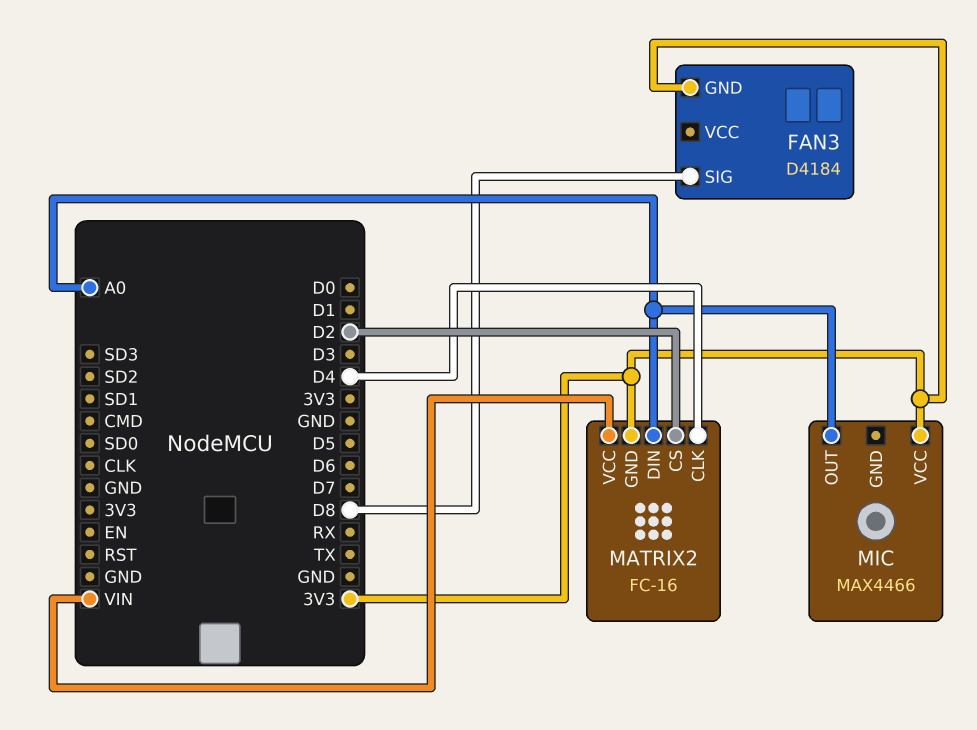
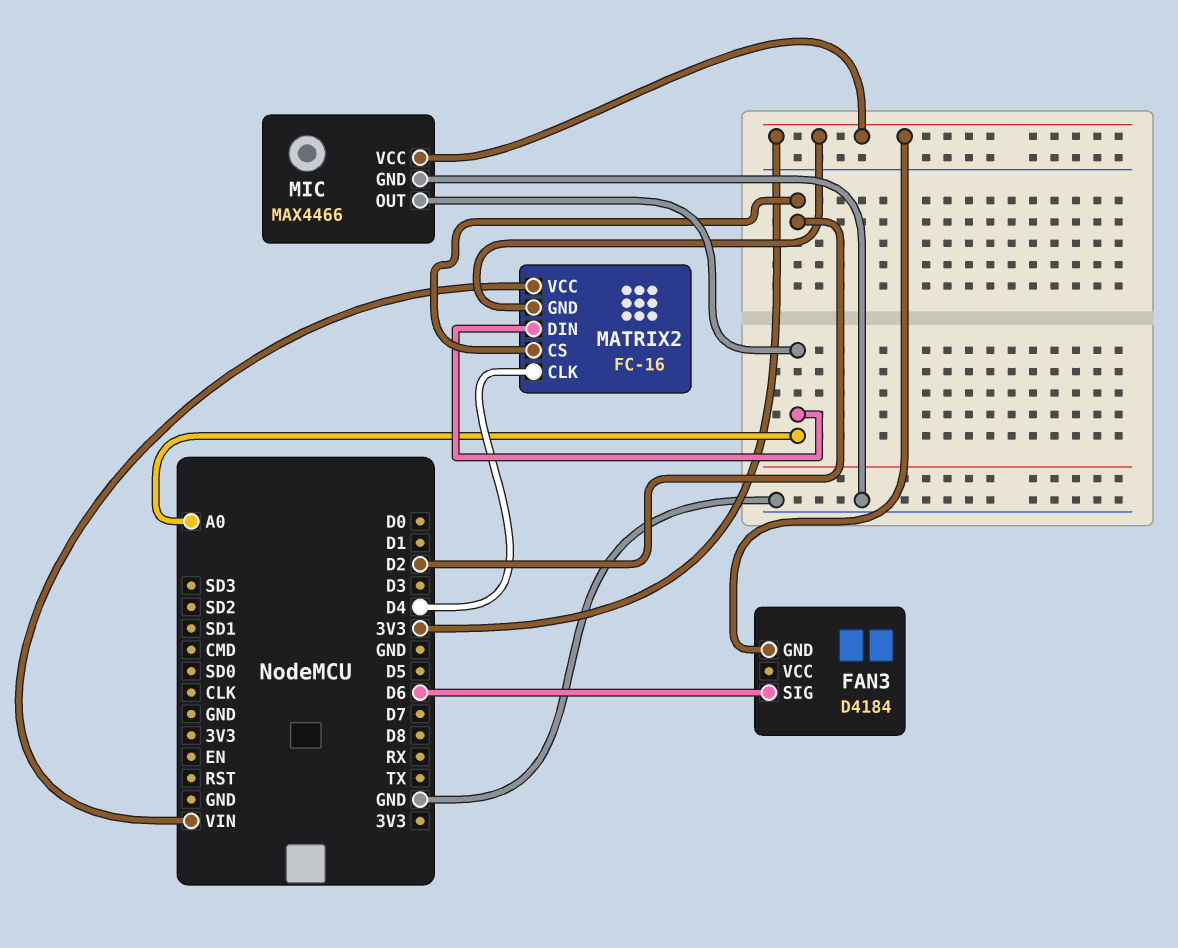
FAN3 pin SIG: D8 -> D6
MIC pin GND: none -> GND

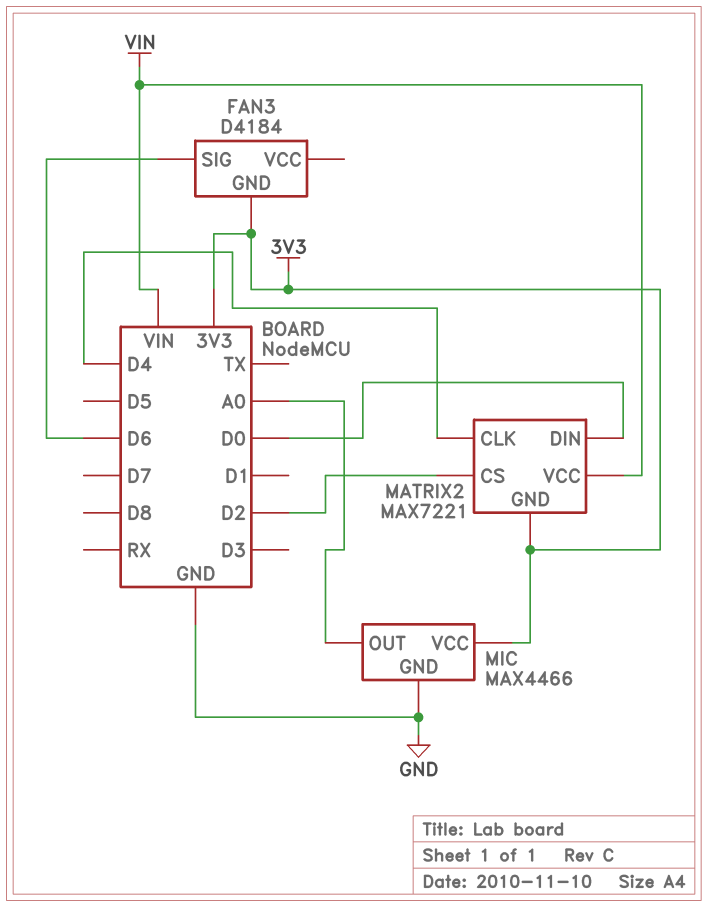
MATRIX2: FC-16 -> MAX7221
MATRIX2 pin DIN: A0 -> D0

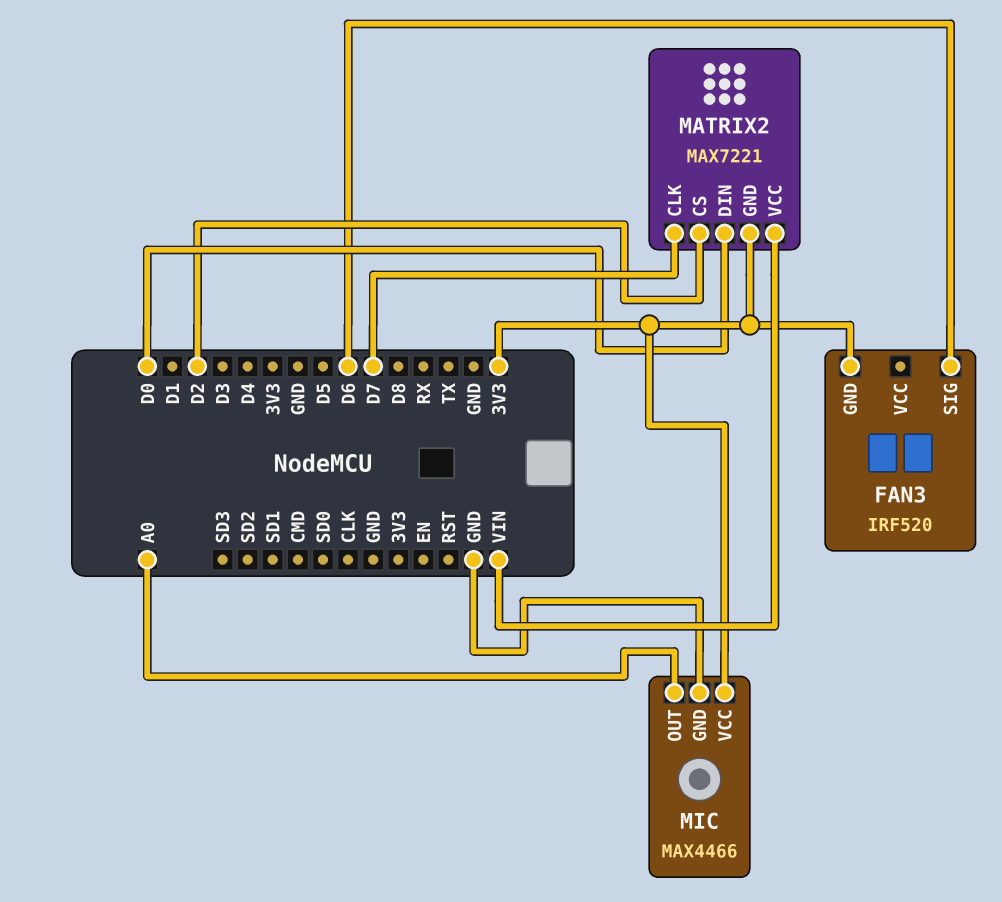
FAN3: D4184 -> IRF520
MATRIX2 pin CLK: D4 -> D7

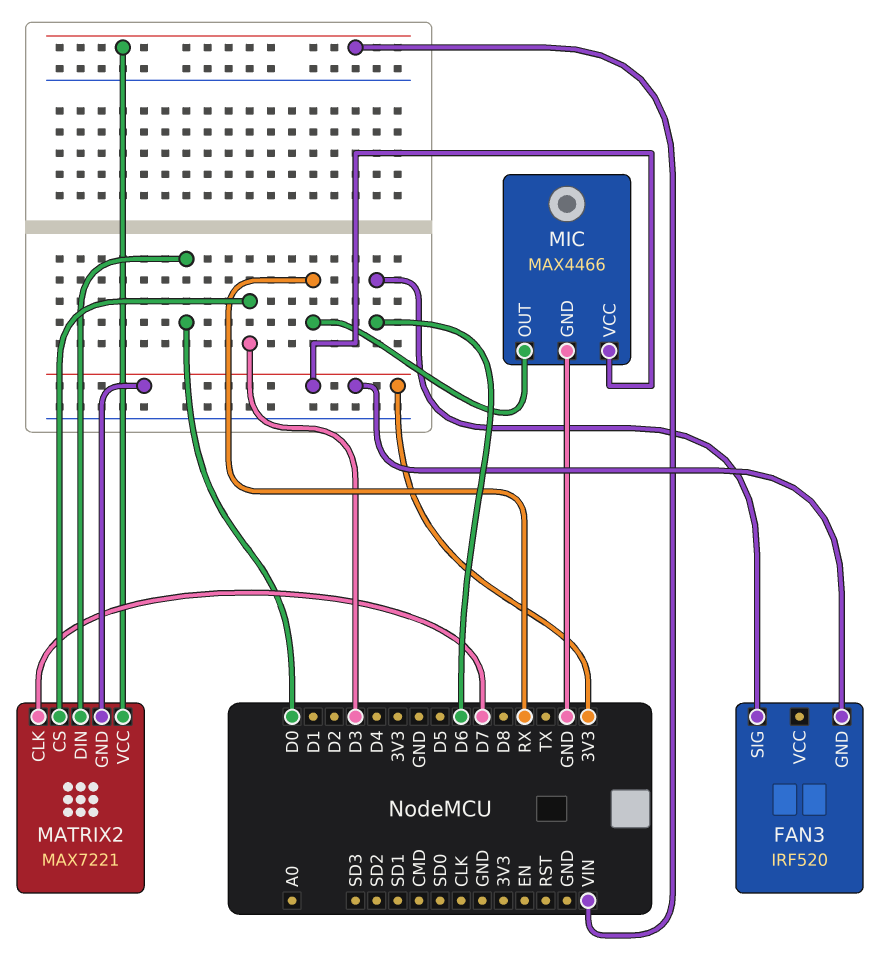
MATRIX2 pin CS: D2 -> D3
MIC pin OUT: A0 -> RX

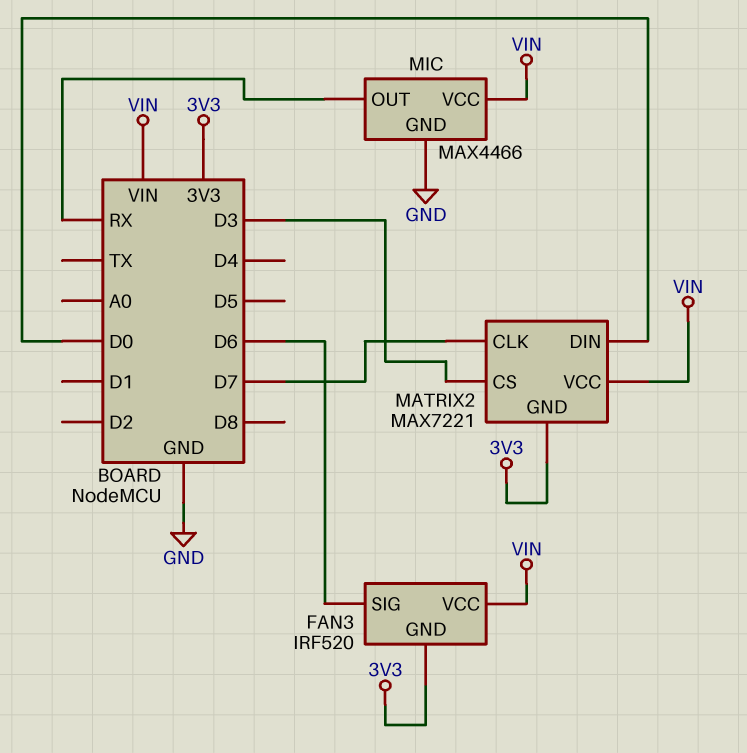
FAN3 pin VCC: none -> VIN
MIC pin VCC: 3V3 -> VIN

